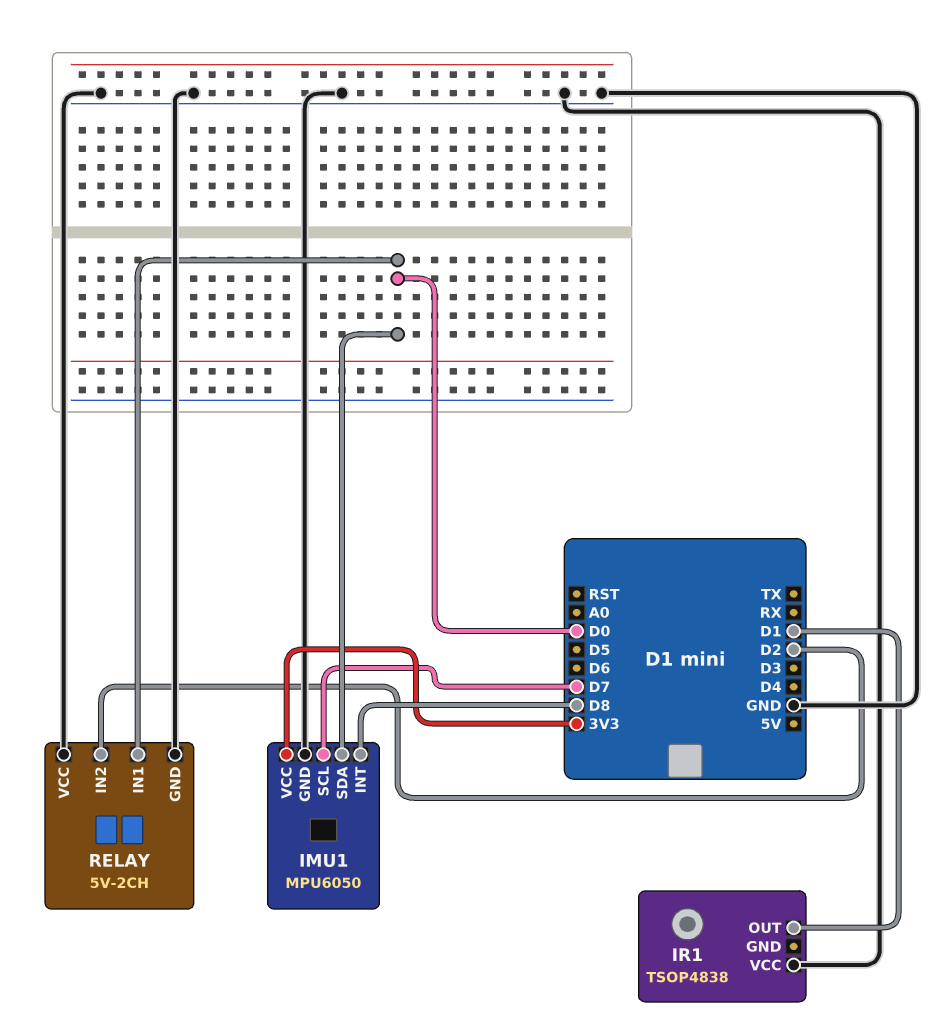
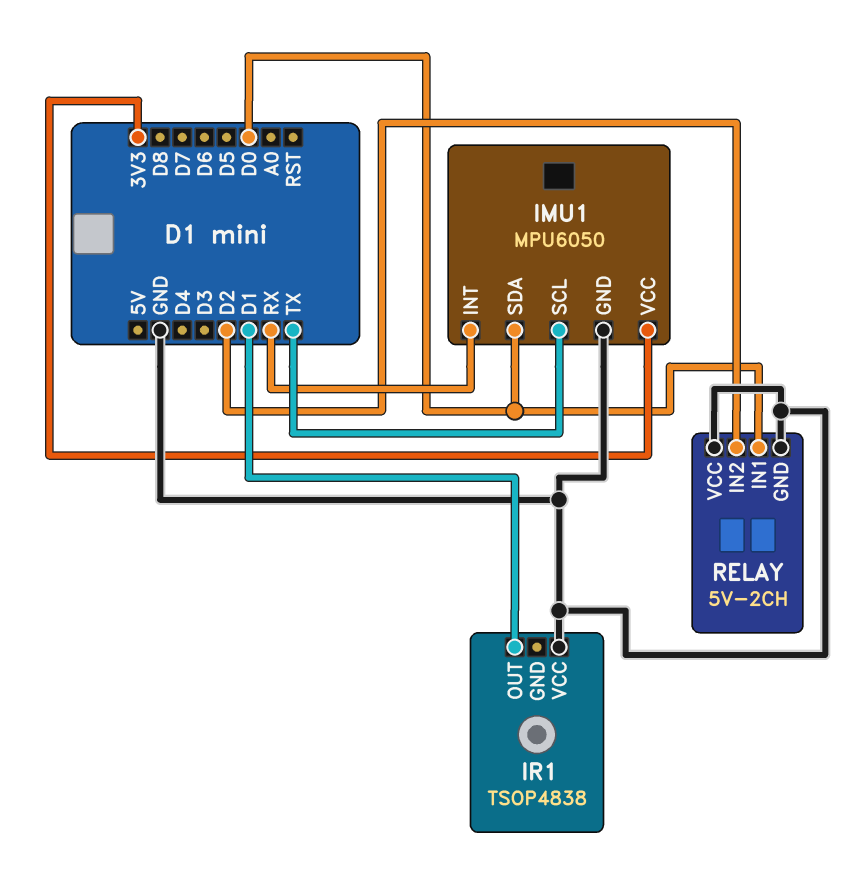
IMU1 pin INT: D8 -> RX
IMU1 pin SCL: D7 -> TX

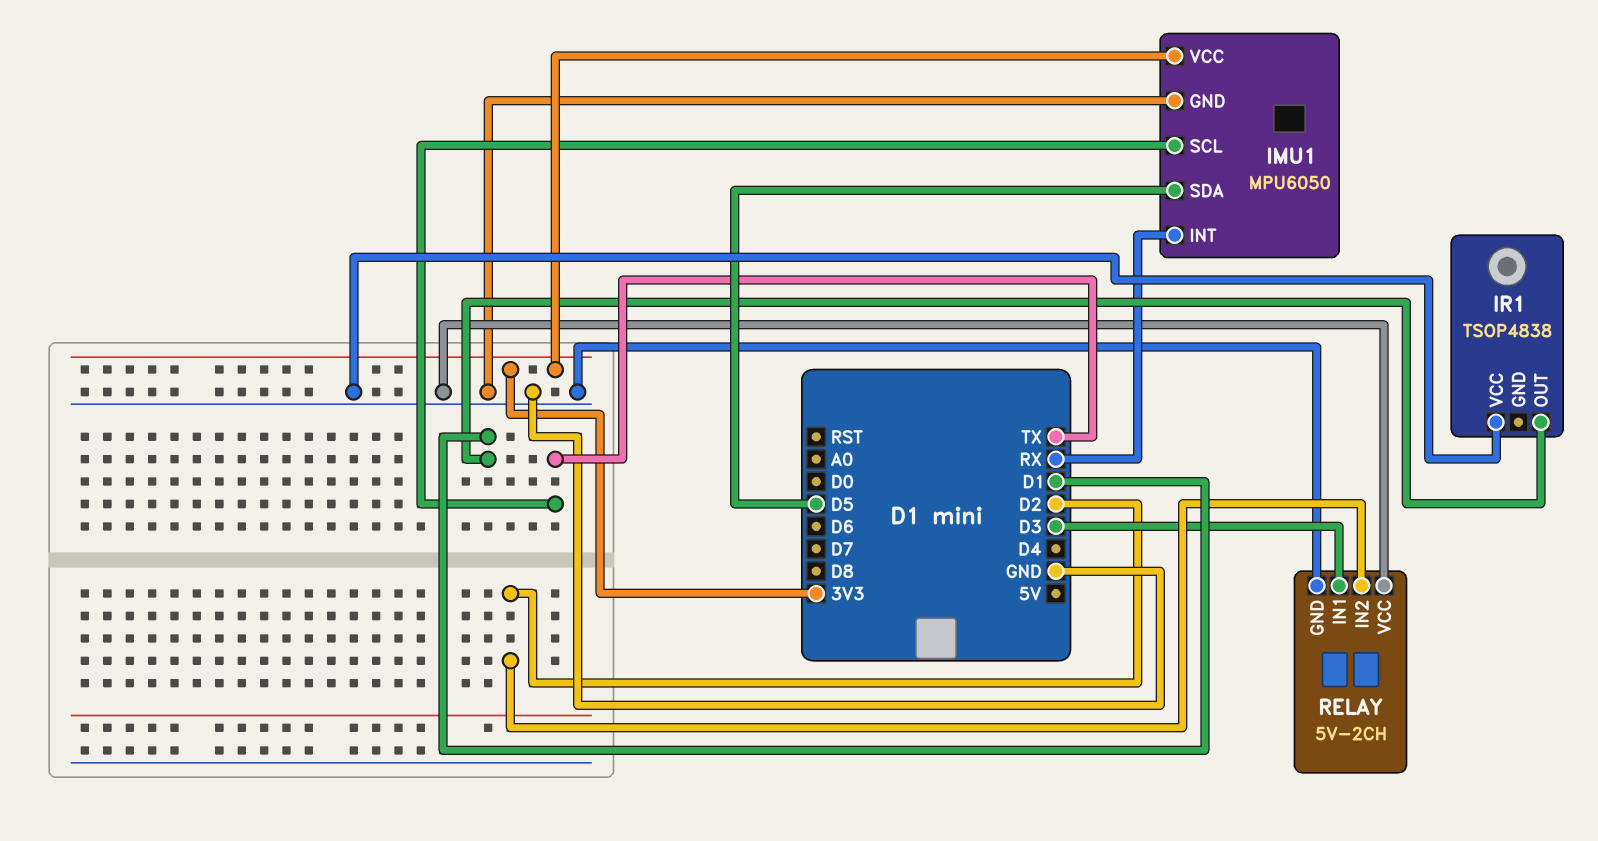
IMU1 pin SDA: D0 -> D5
RELAY pin IN1: D0 -> D3

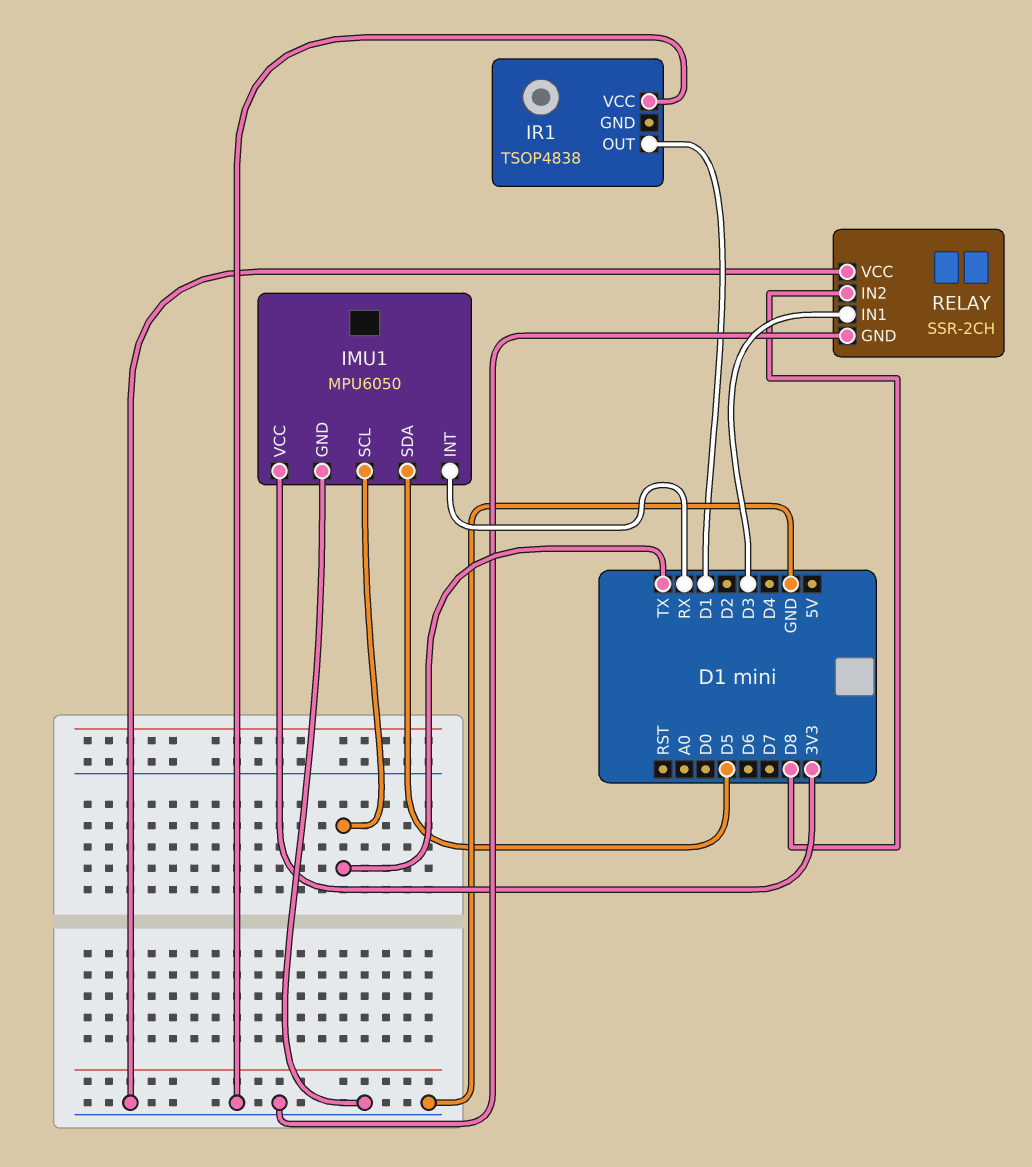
RELAY: 5V-2CH -> SSR-2CH
RELAY pin IN2: D2 -> D8

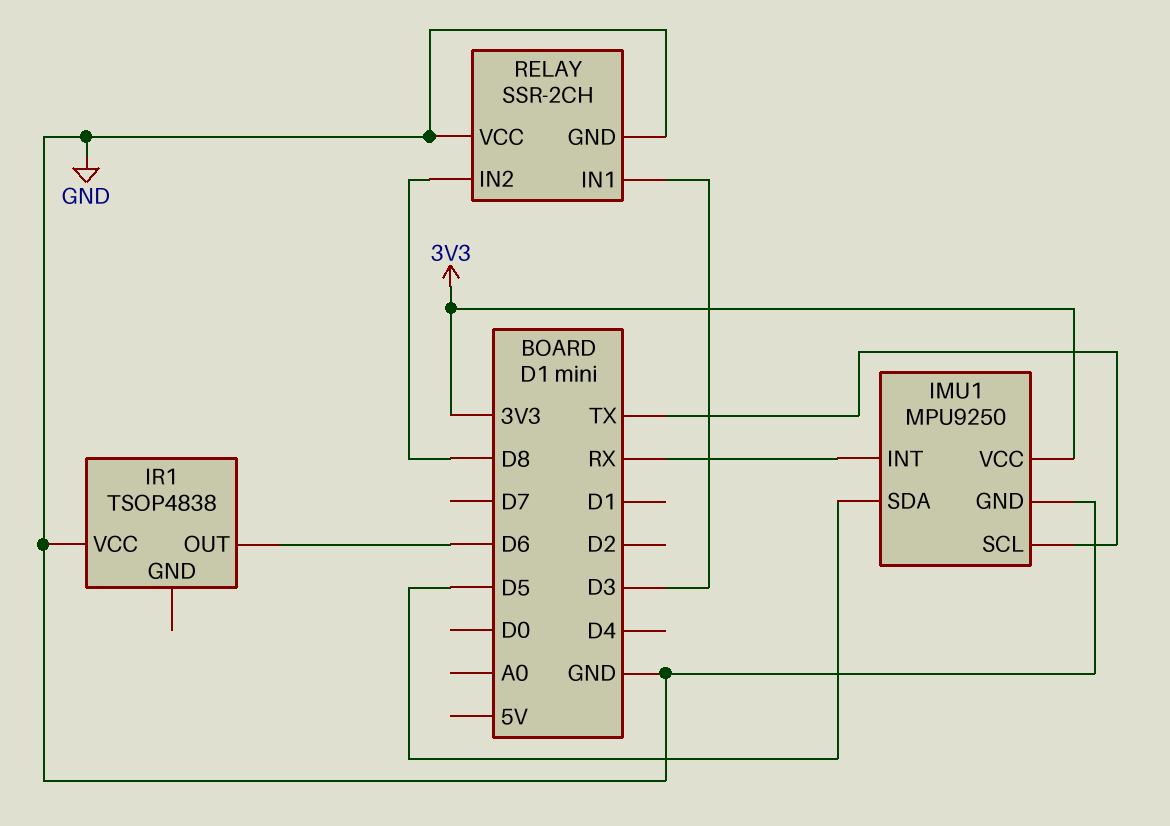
IMU1: MPU6050 -> MPU9250
IR1 pin OUT: D1 -> D6

